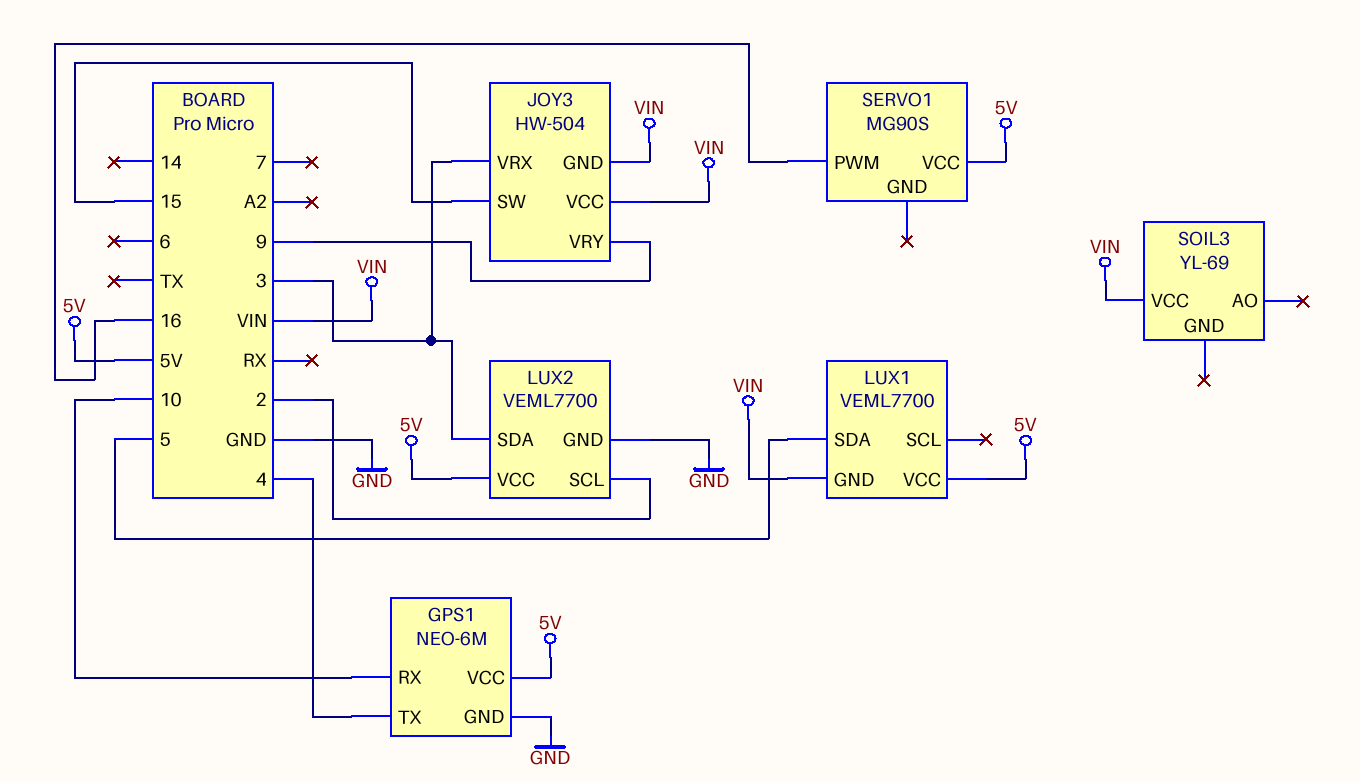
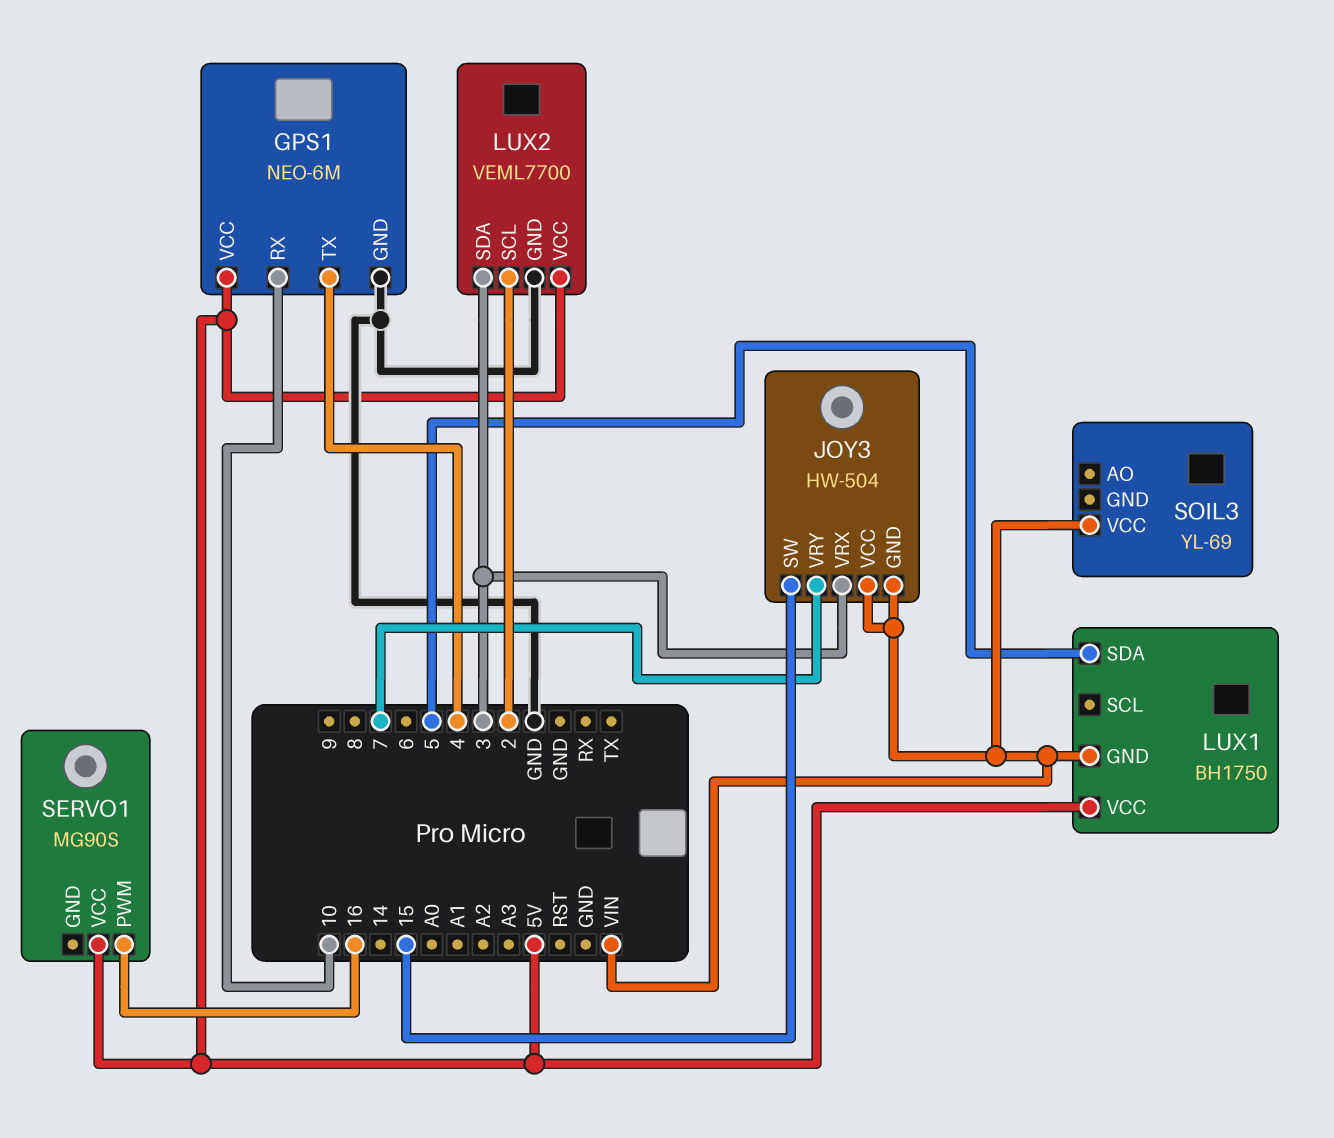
JOY3 pin VRY: 9 -> 7
LUX1: VEML7700 -> BH1750

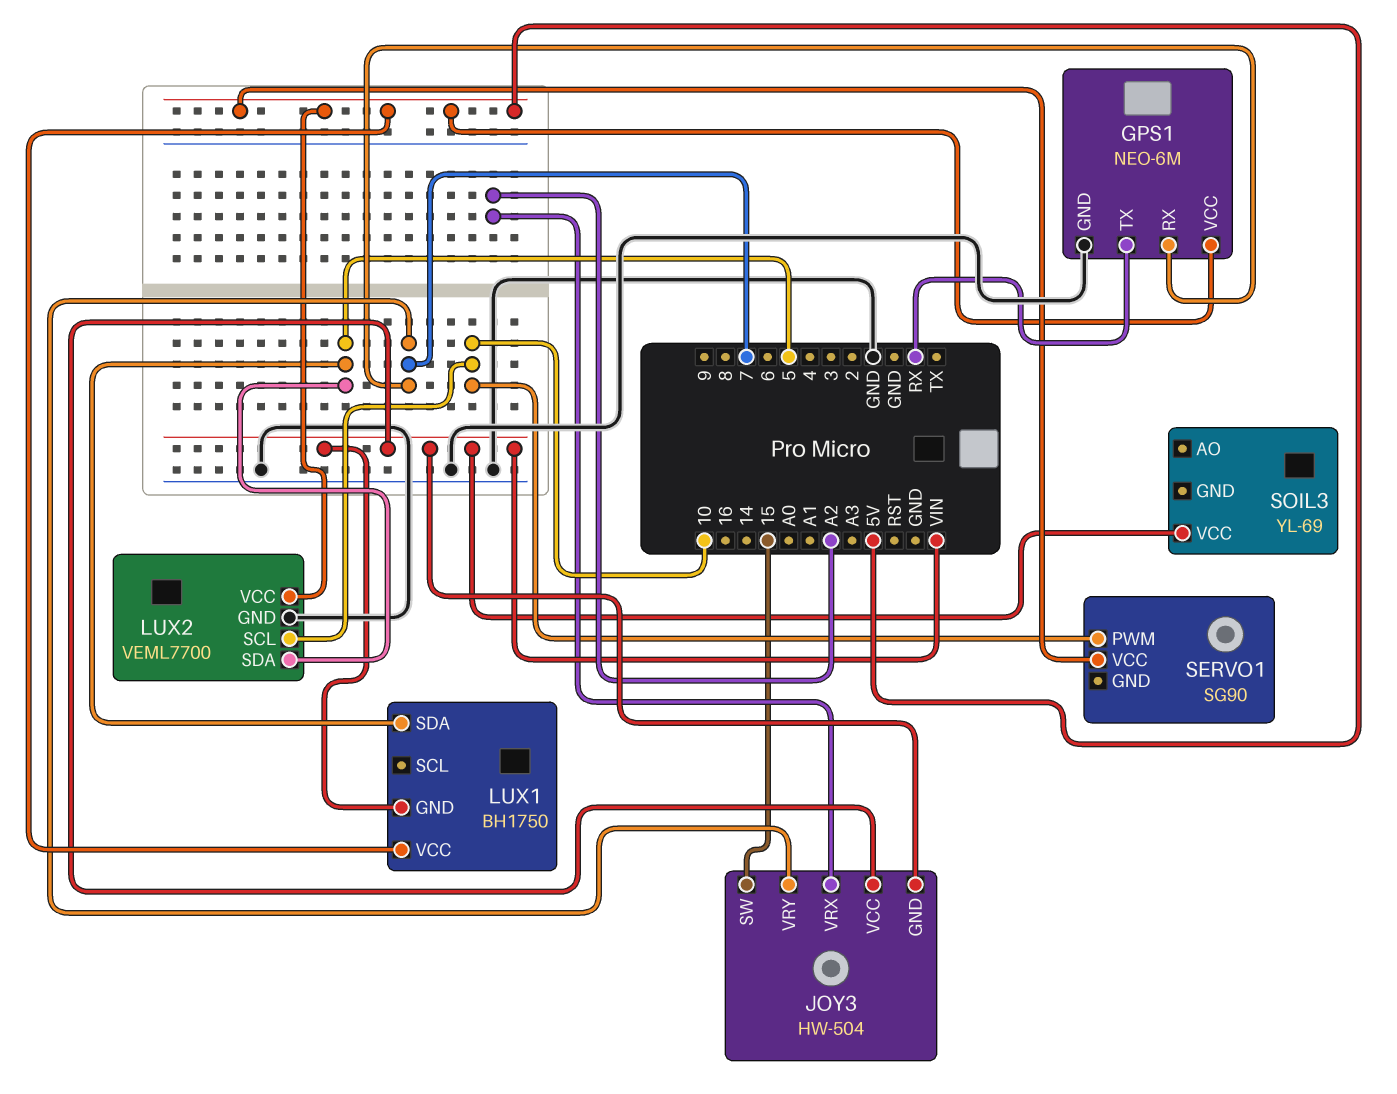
GPS1 pin RX: 10 -> 7
GPS1 pin TX: 4 -> RX
JOY3 pin VRX: 3 -> A2
LUX2 pin SCL: 2 -> 10
LUX2 pin SDA: 3 -> 5
SERVO1: MG90S -> SG90
SERVO1 pin PWM: 16 -> 10

